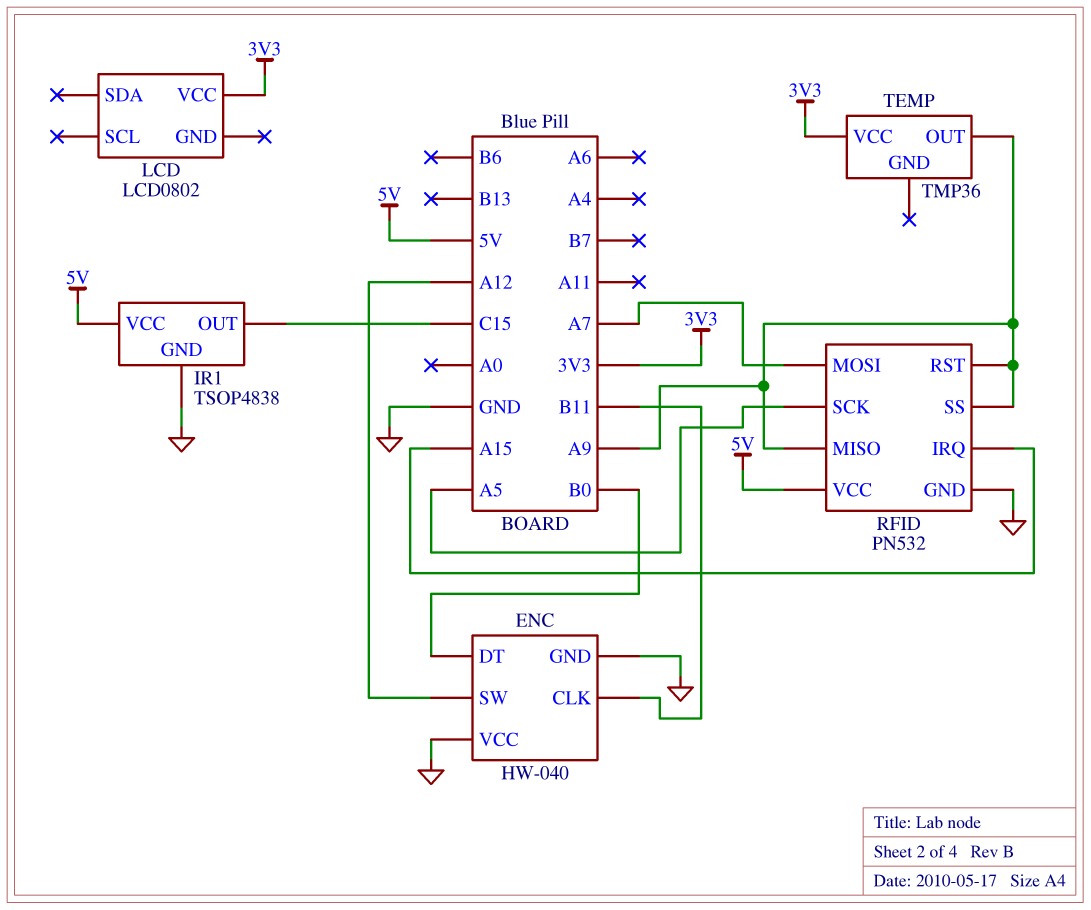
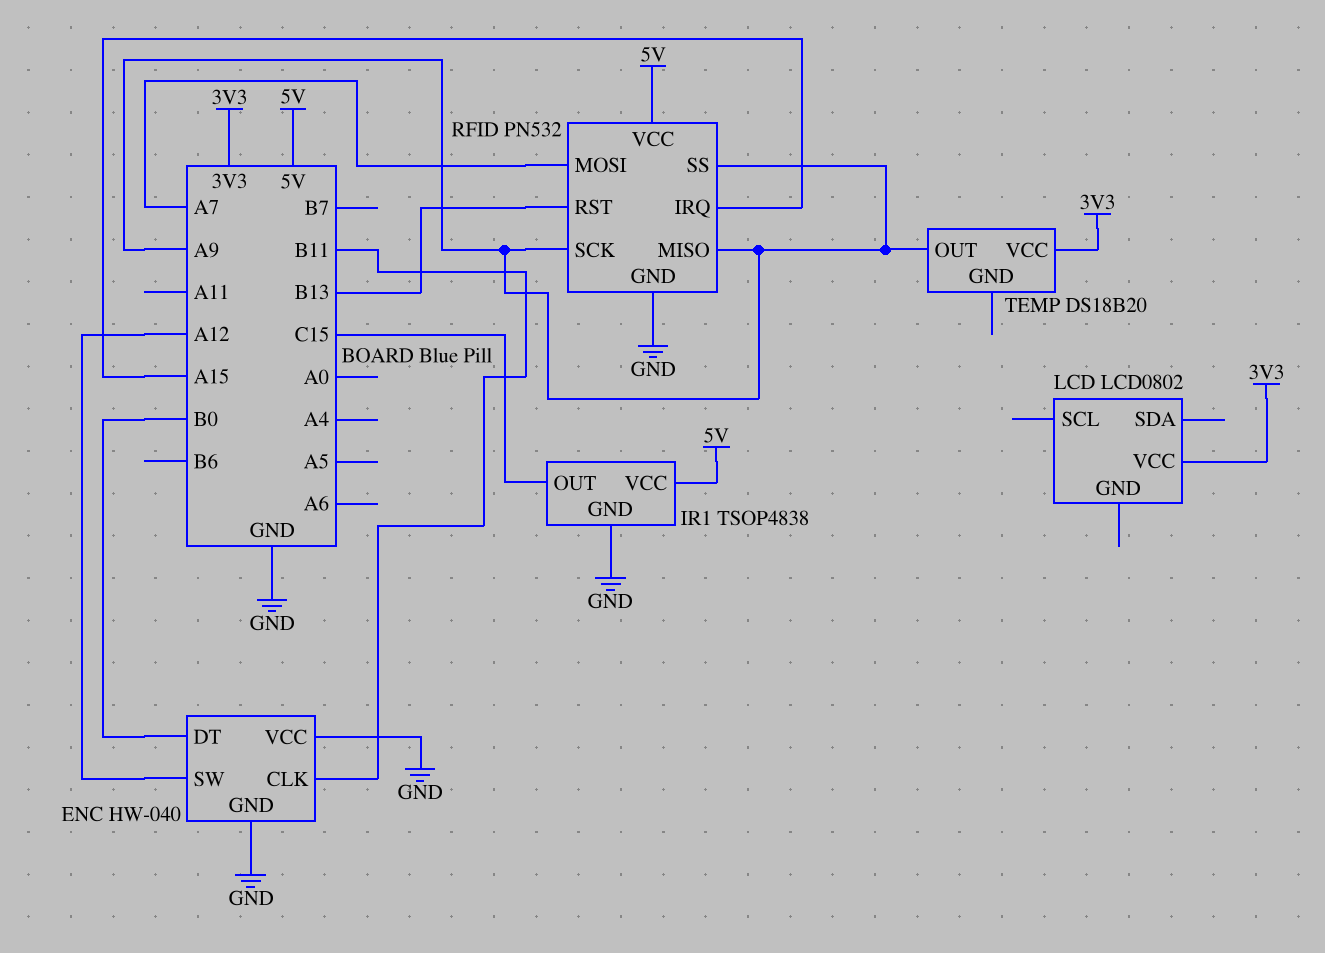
RFID pin RST: A9 -> B13
RFID pin SCK: A5 -> A9
TEMP: TMP36 -> DS18B20

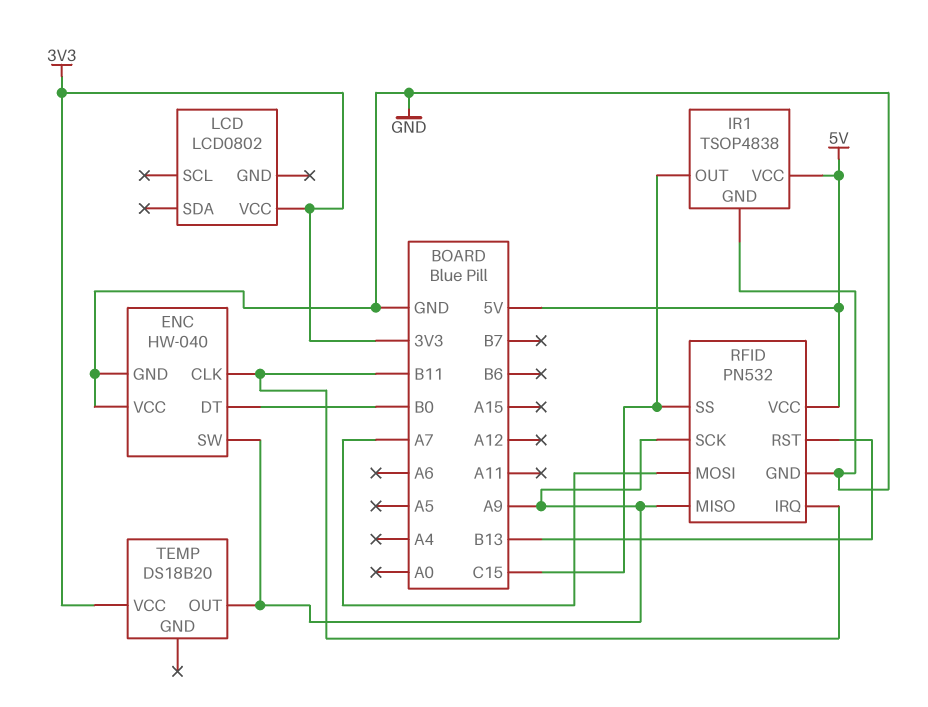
ENC pin SW: A12 -> A9
RFID pin IRQ: A15 -> B11
RFID pin SS: A9 -> C15

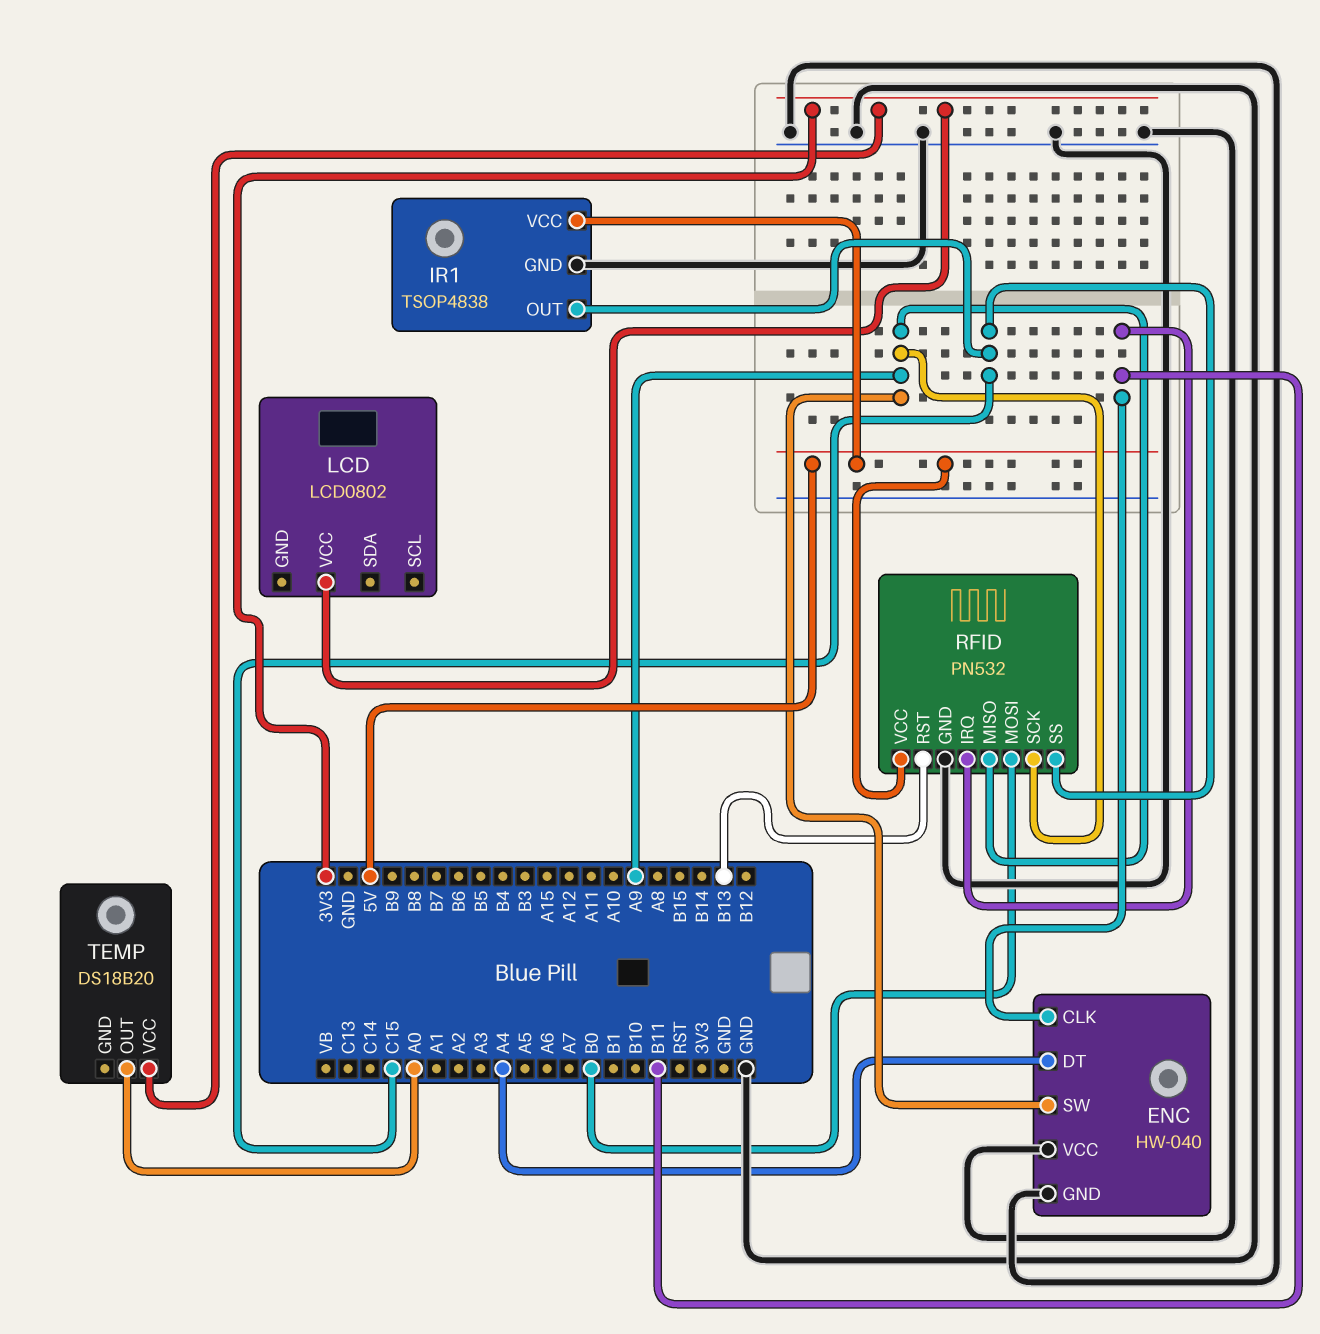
ENC pin DT: B0 -> A4
RFID pin MOSI: A7 -> B0
TEMP pin OUT: A9 -> A0

